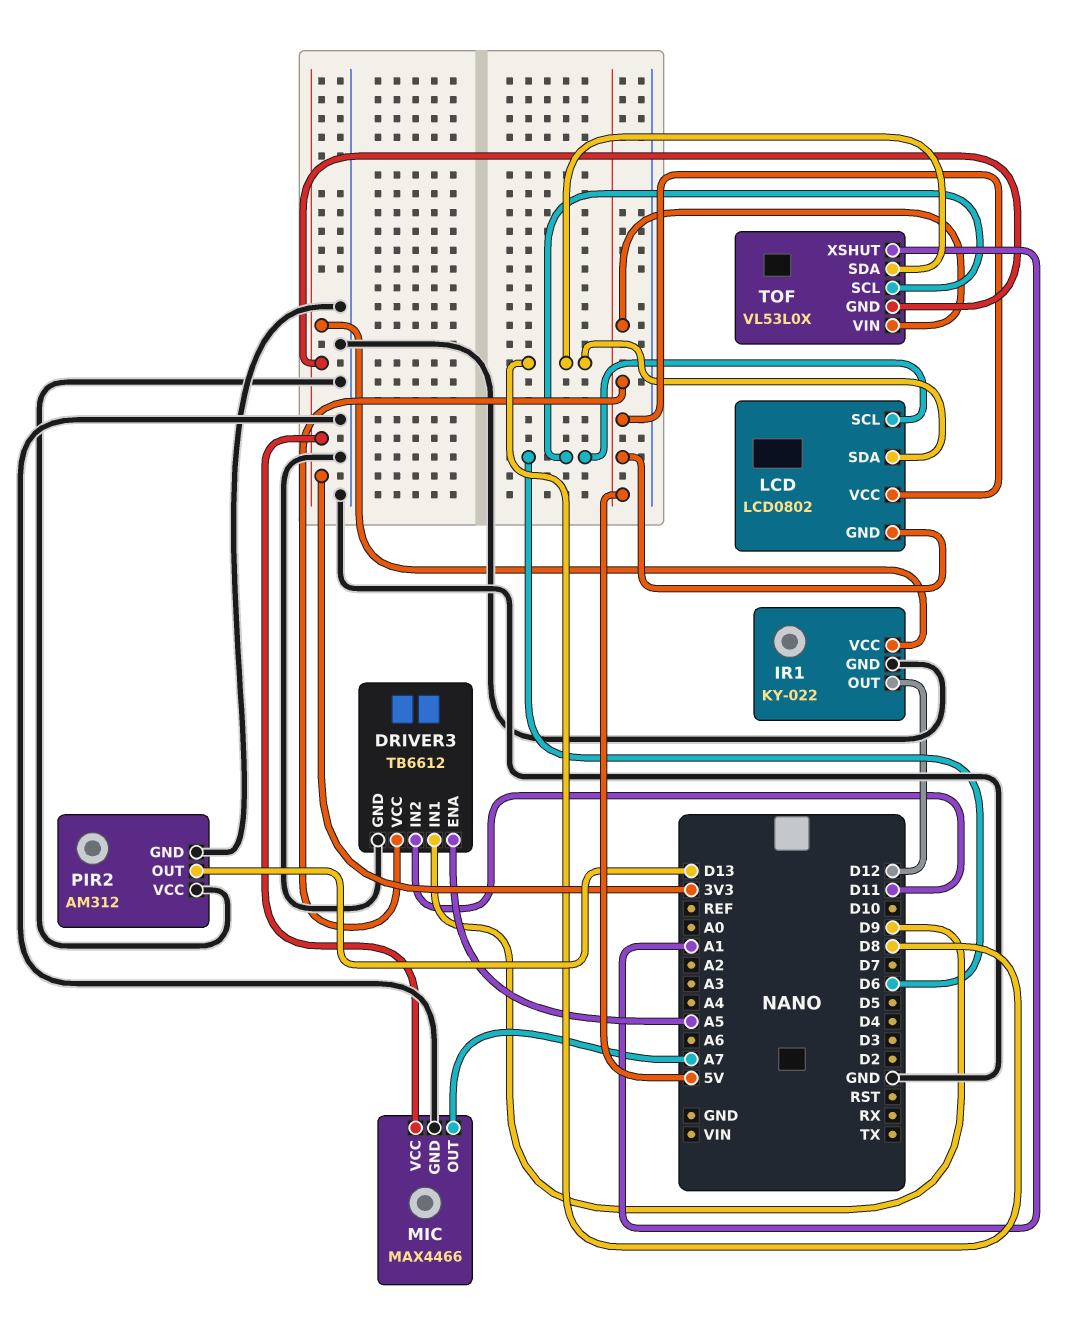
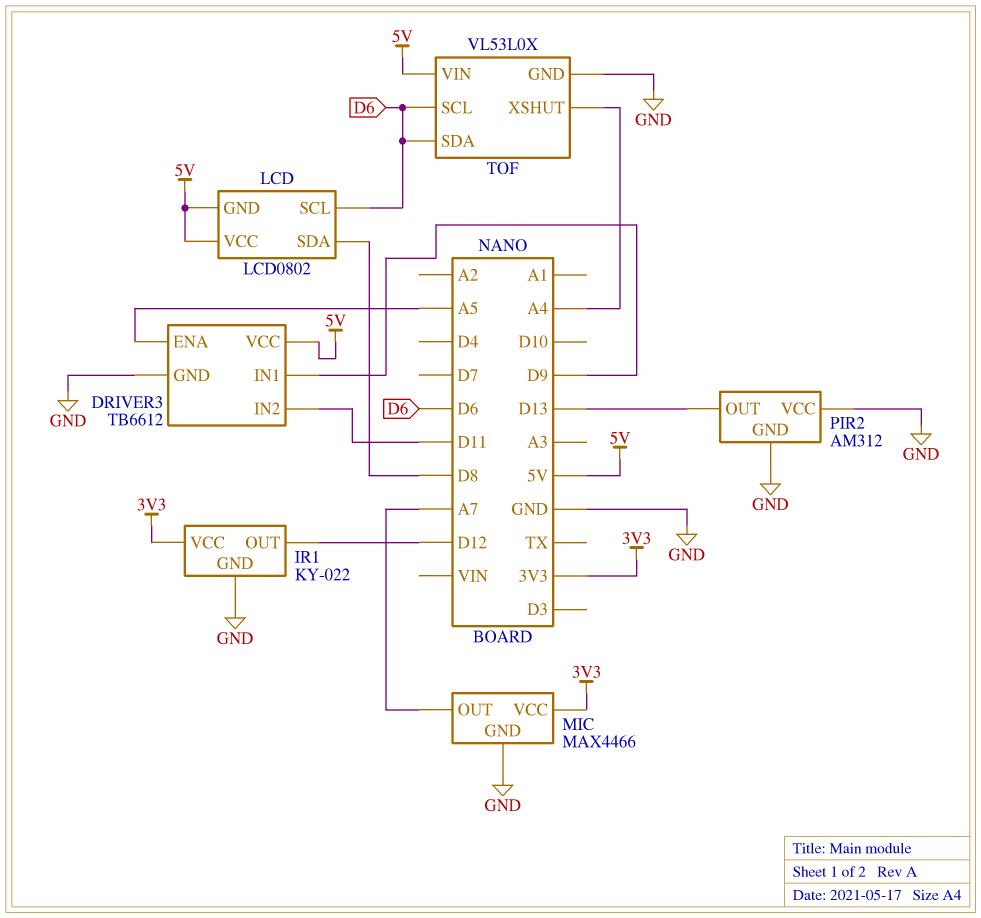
TOF pin GND: 3V3 -> GND
TOF pin SDA: D8 -> D6
TOF pin XSHUT: A1 -> A4

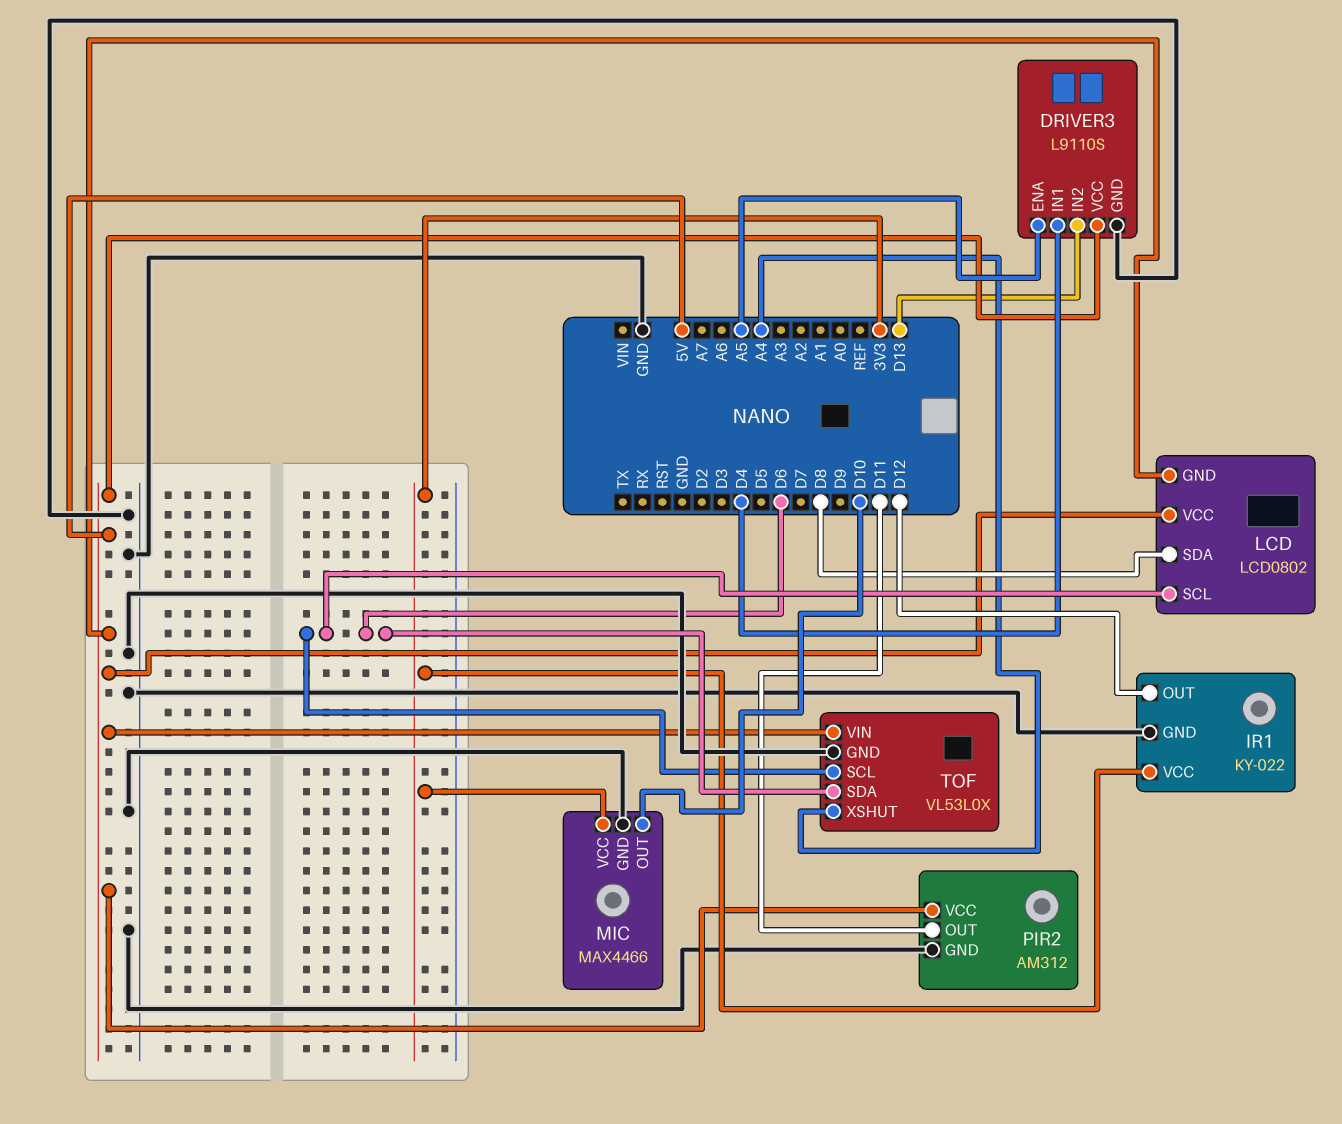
DRIVER3: TB6612 -> L9110S
DRIVER3 pin IN1: D9 -> D4
DRIVER3 pin IN2: D11 -> D13
MIC pin OUT: A7 -> D10
PIR2 pin OUT: D13 -> D11
PIR2 pin VCC: GND -> 5V

